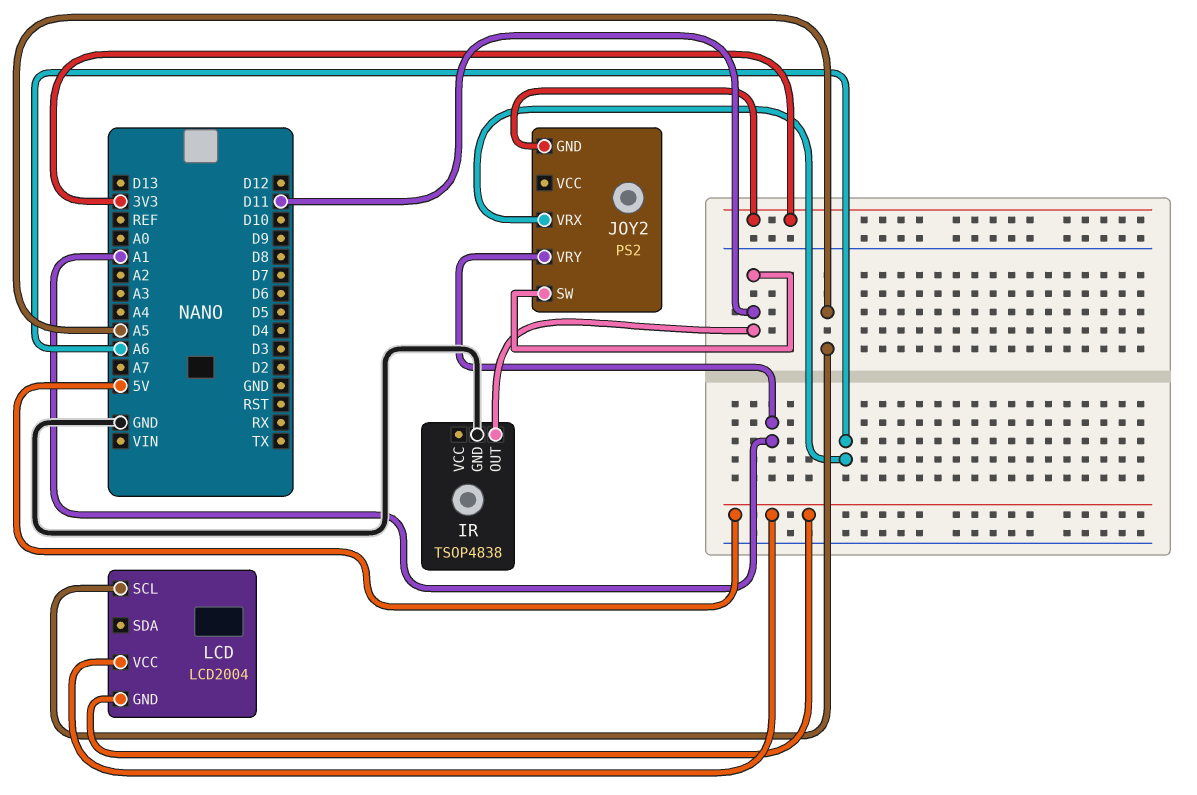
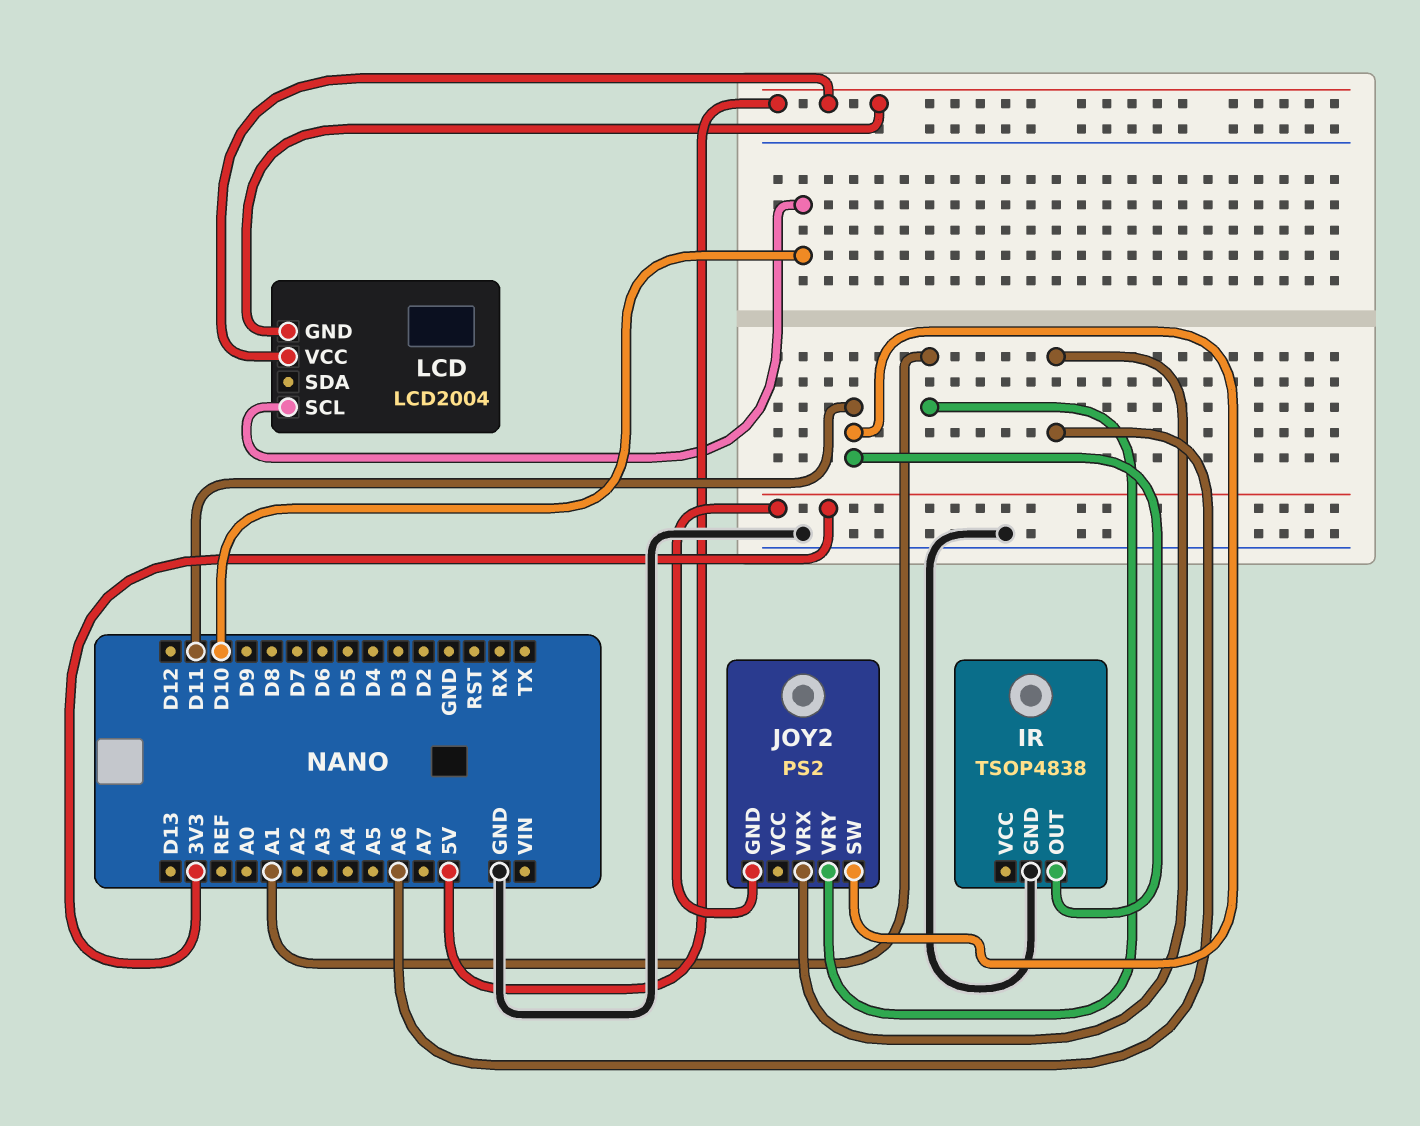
LCD pin SCL: A5 -> D10

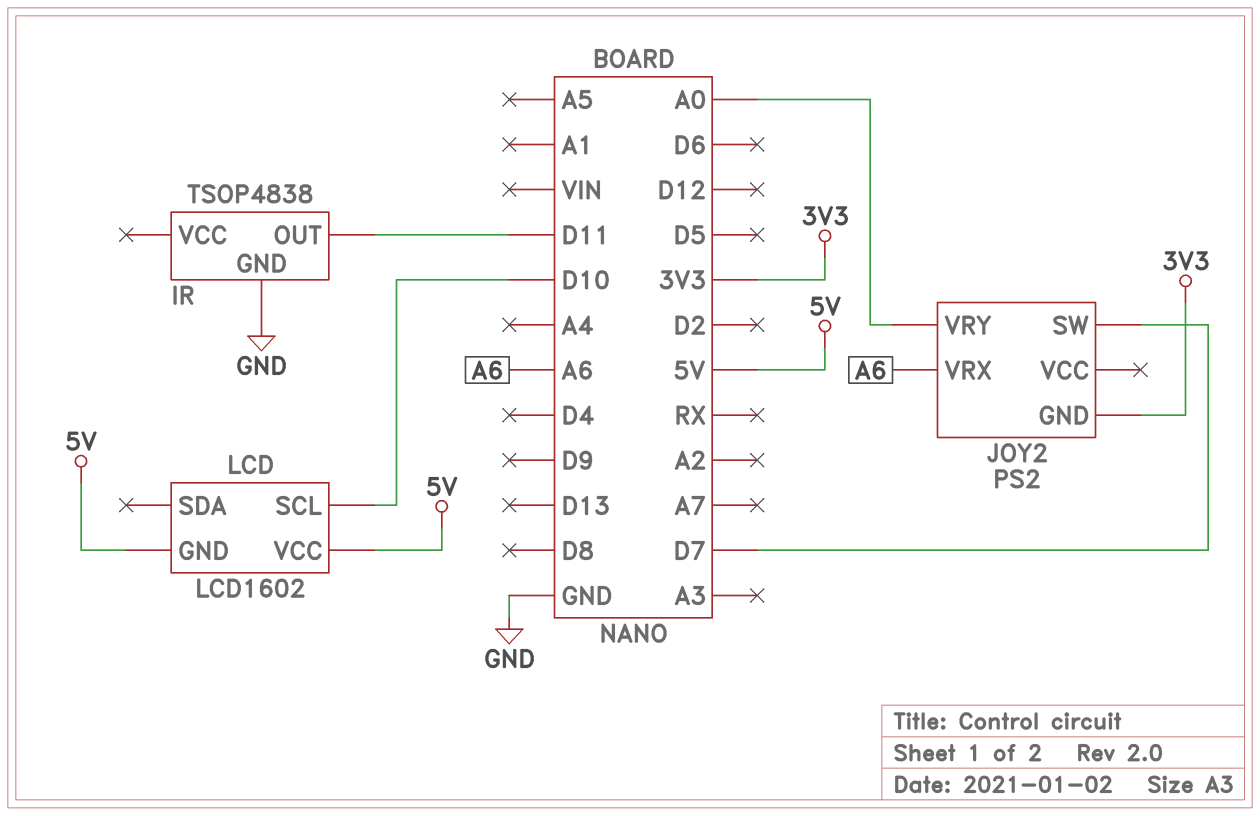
JOY2 pin SW: D11 -> D7
JOY2 pin VRY: A1 -> A0
LCD: LCD2004 -> LCD1602

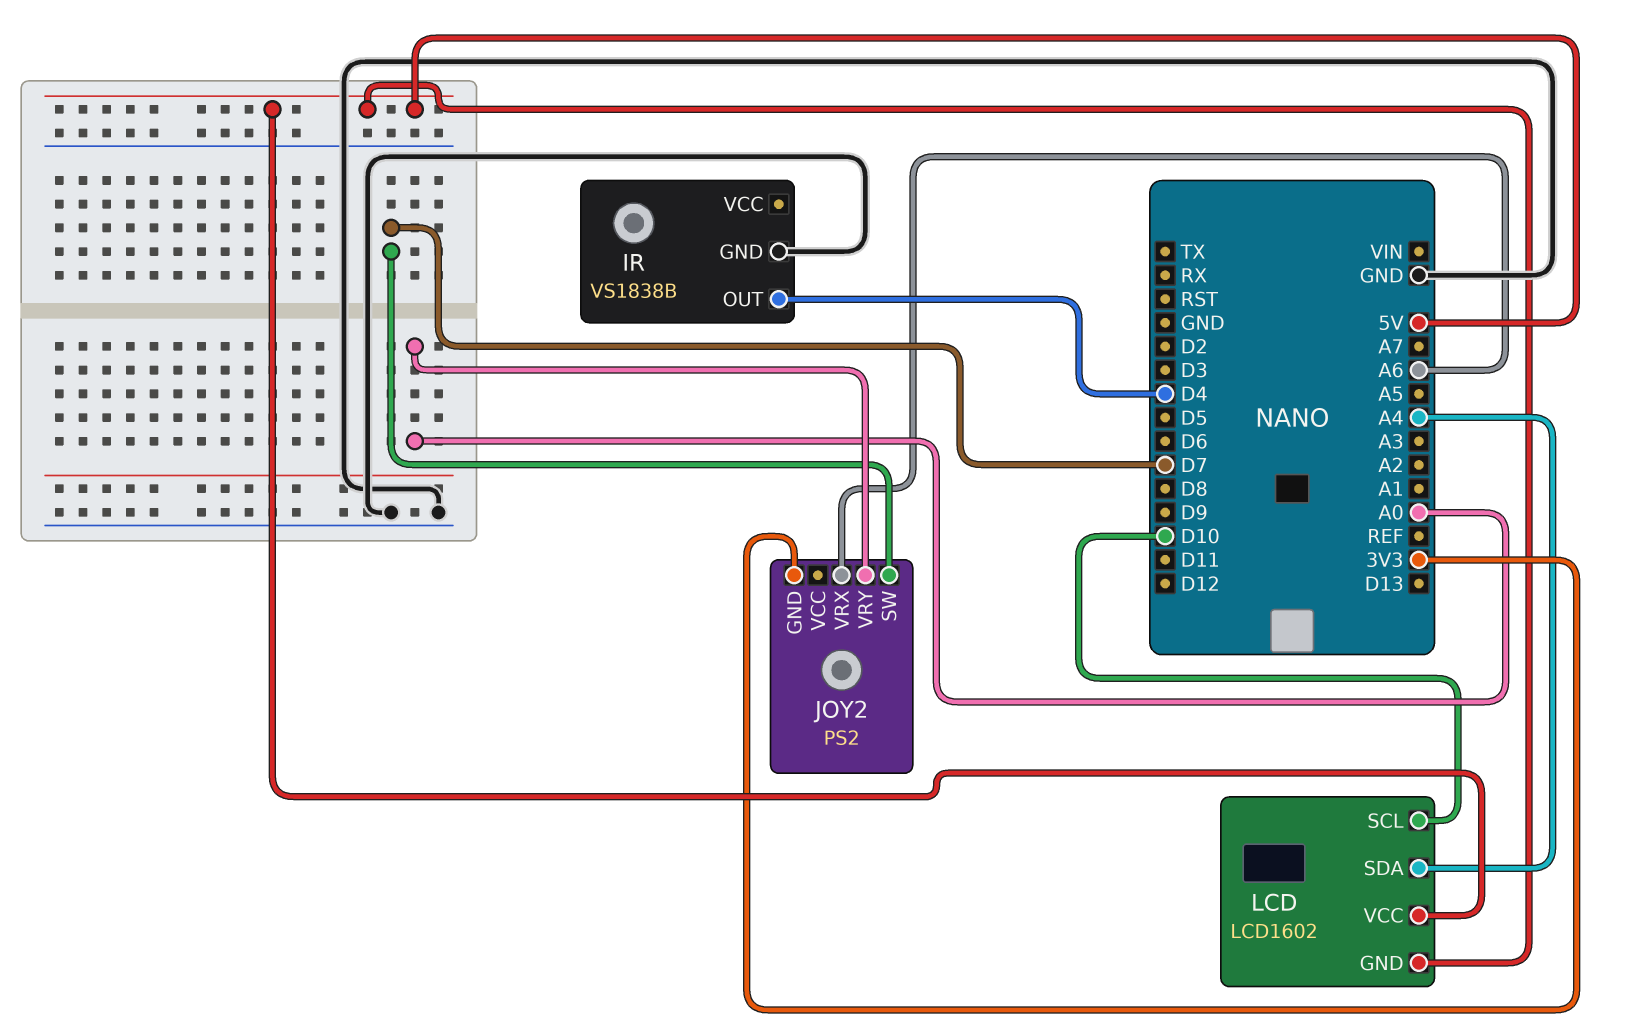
IR: TSOP4838 -> VS1838B
IR pin OUT: D11 -> D4
LCD pin SDA: none -> A4

